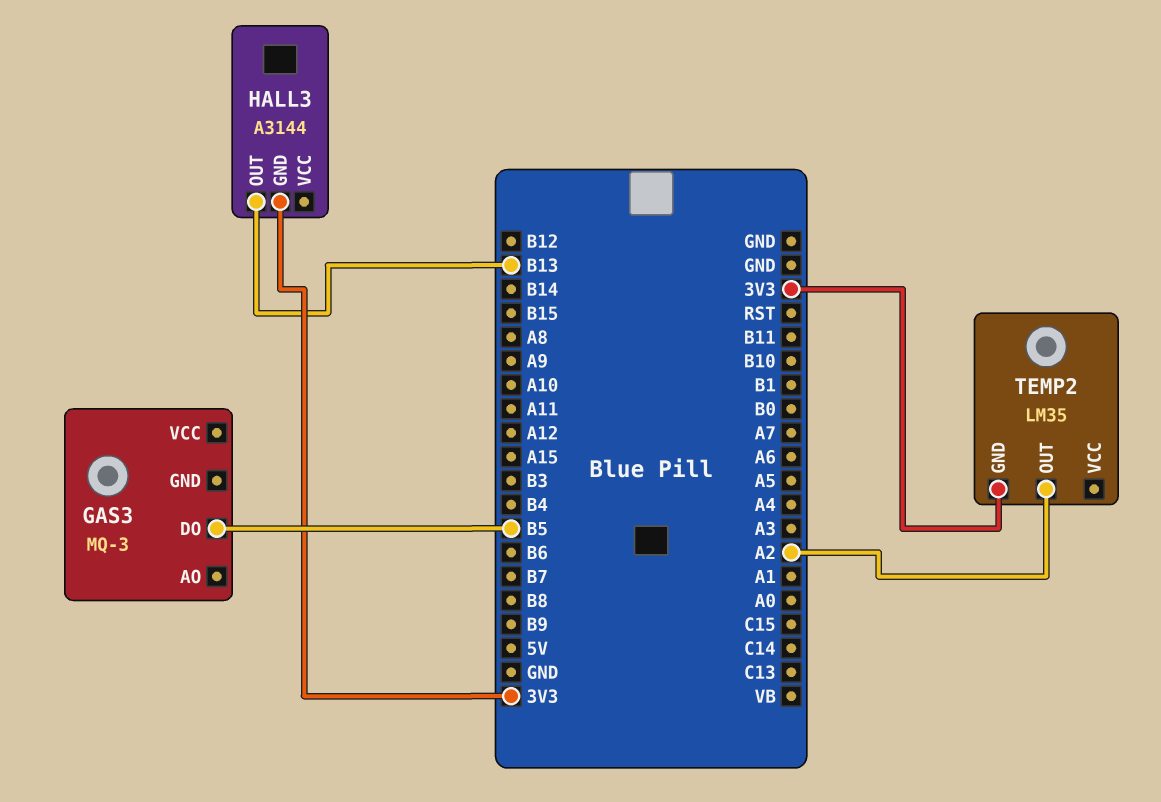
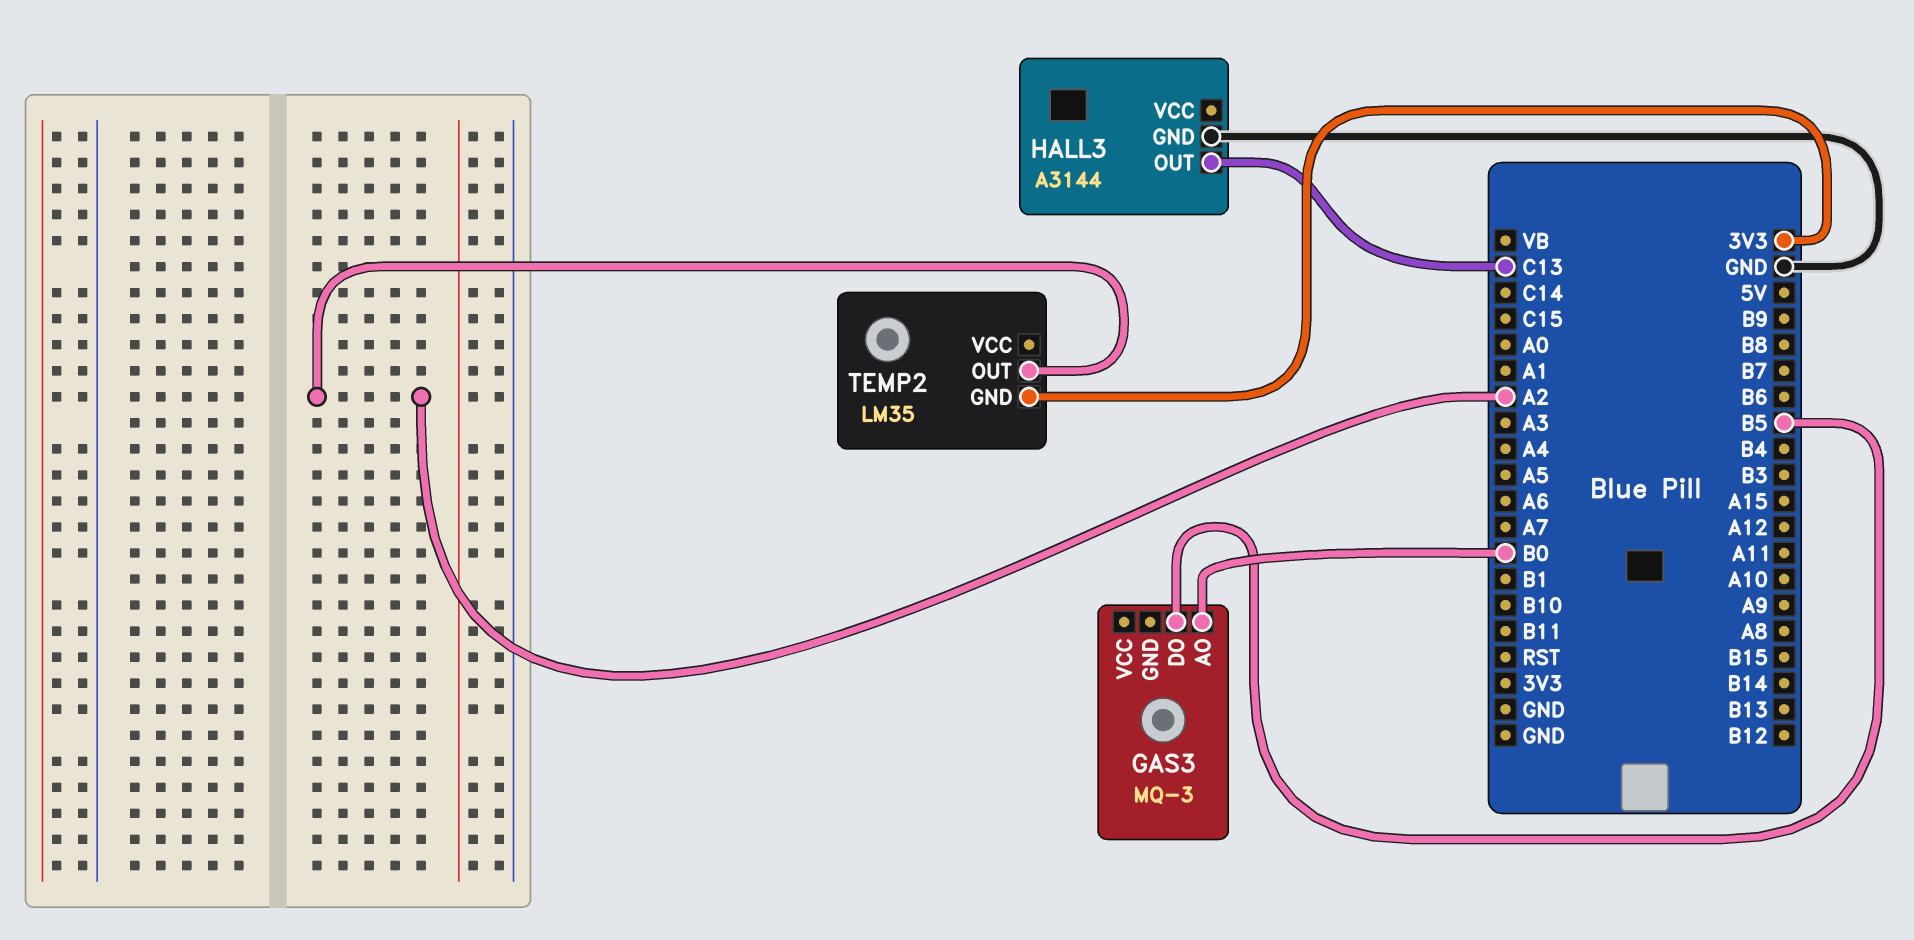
GAS3 pin AO: none -> B0
HALL3 pin GND: 3V3 -> GND
HALL3 pin OUT: B13 -> C13

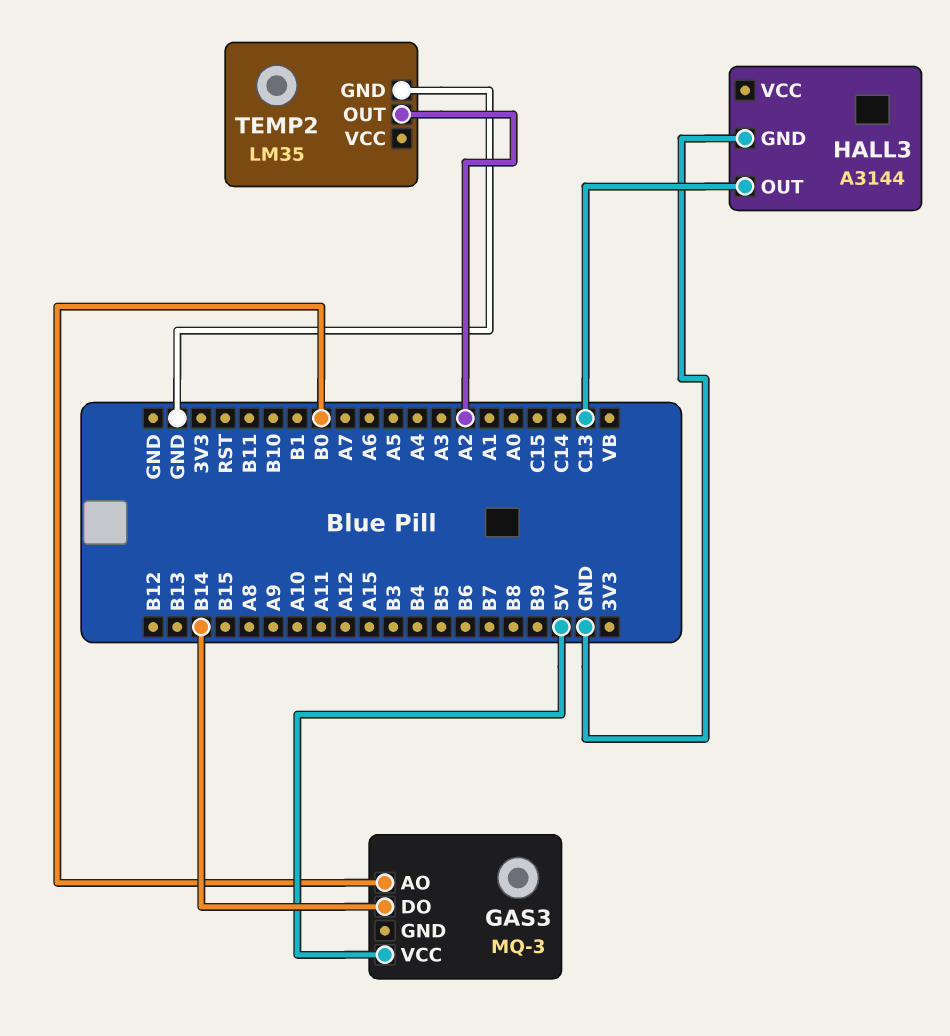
GAS3 pin DO: B5 -> B14
GAS3 pin VCC: none -> 5V
TEMP2 pin GND: 3V3 -> GND

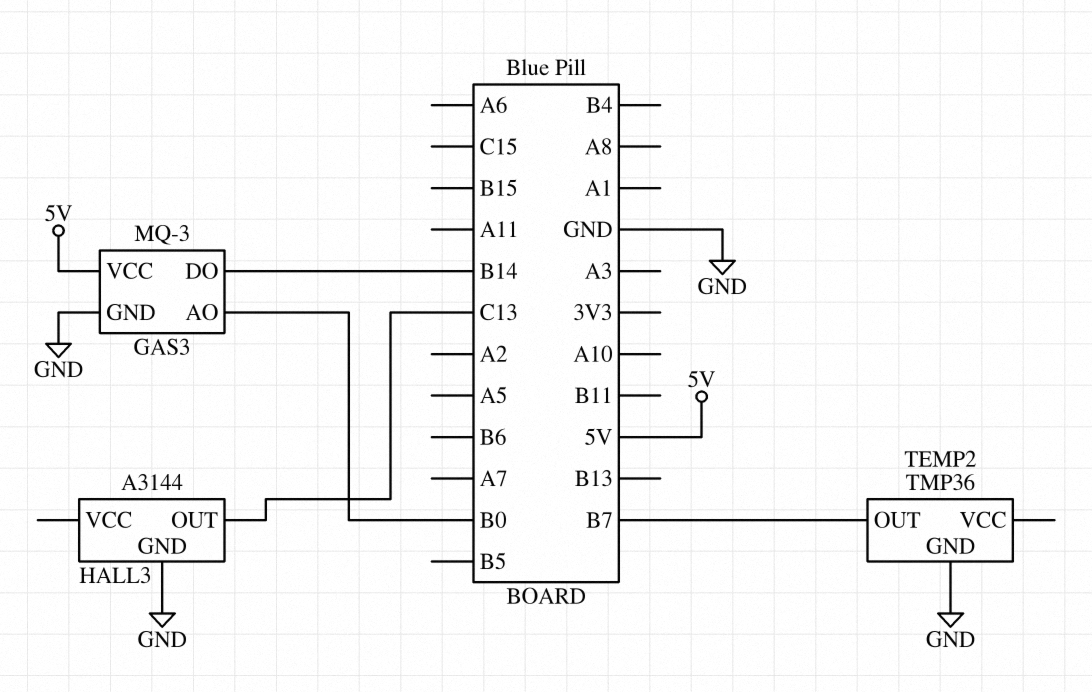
GAS3 pin GND: none -> GND
TEMP2: LM35 -> TMP36
TEMP2 pin OUT: A2 -> B7

